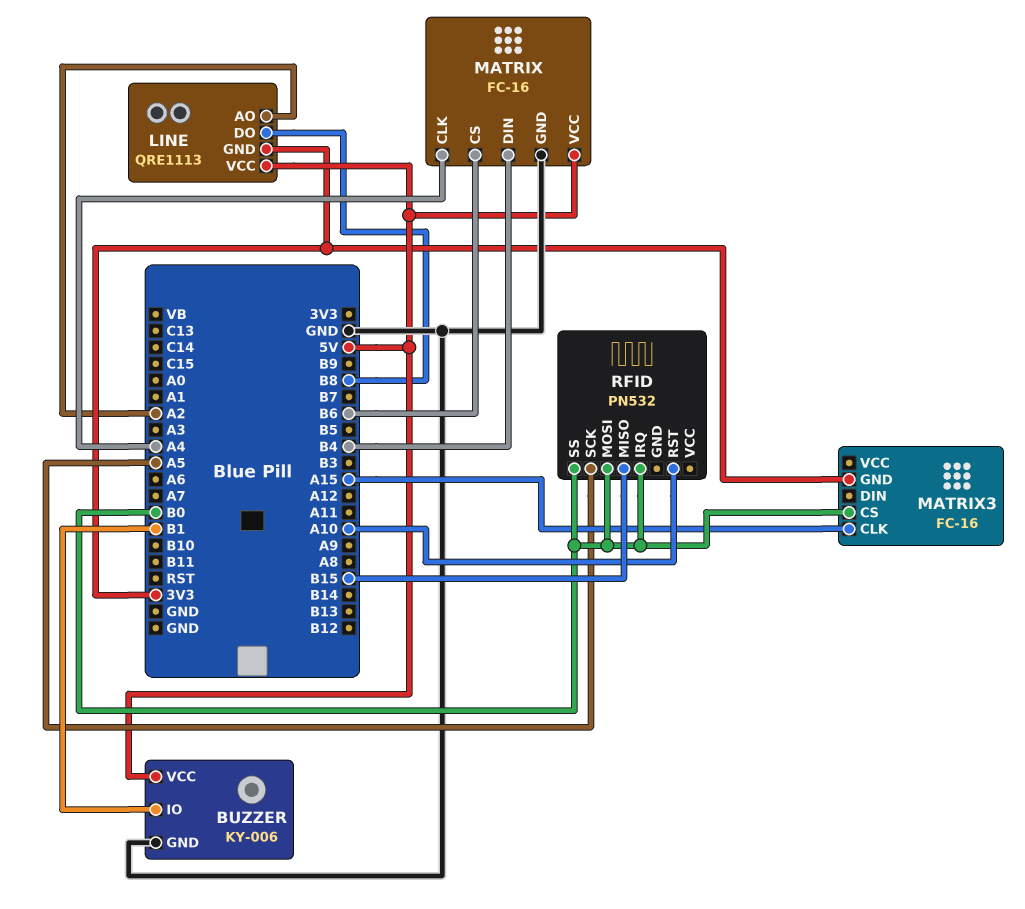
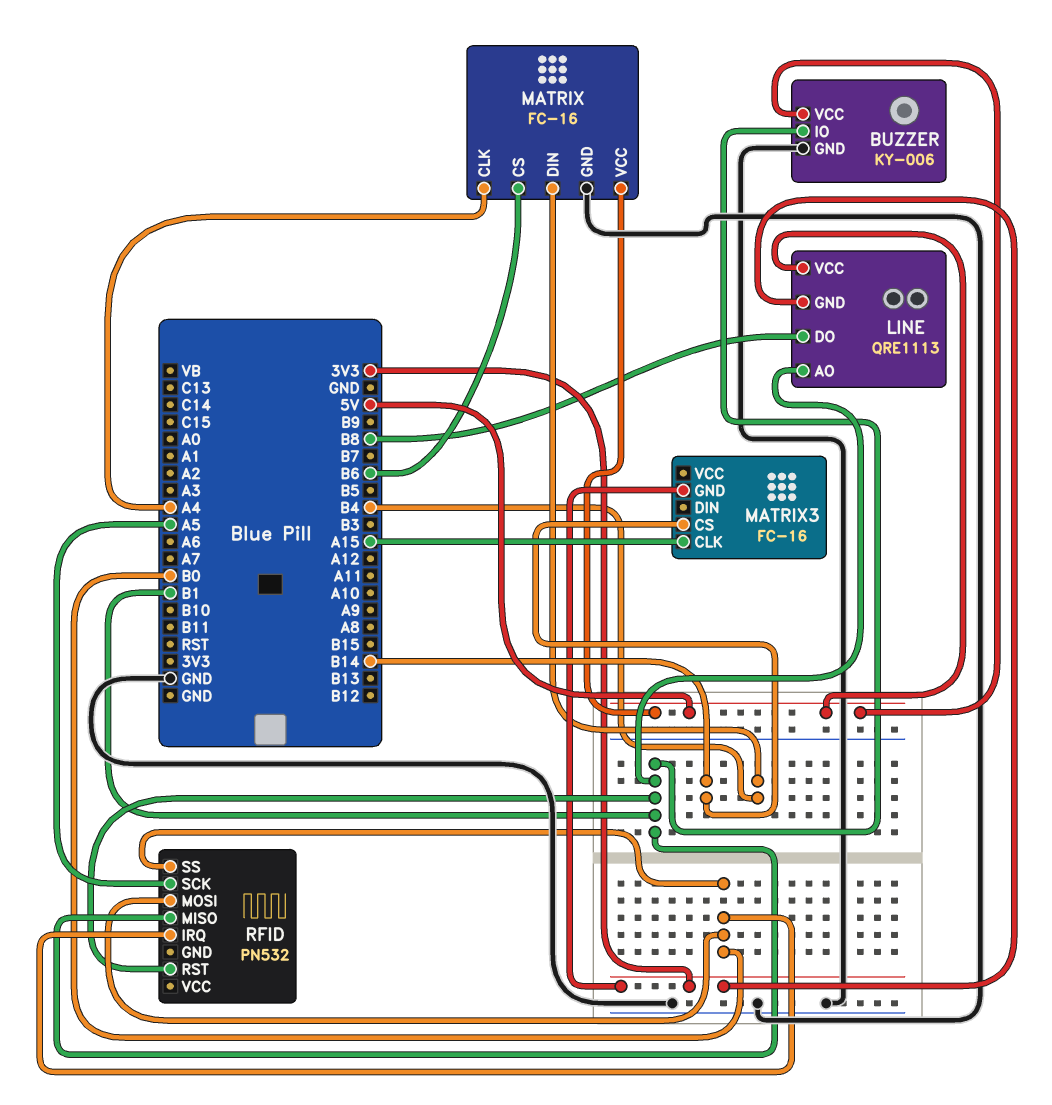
LINE pin AO: A2 -> B1
MATRIX3 pin CS: B0 -> B14
RFID pin MISO: B15 -> B1
RFID pin RST: A10 -> B1

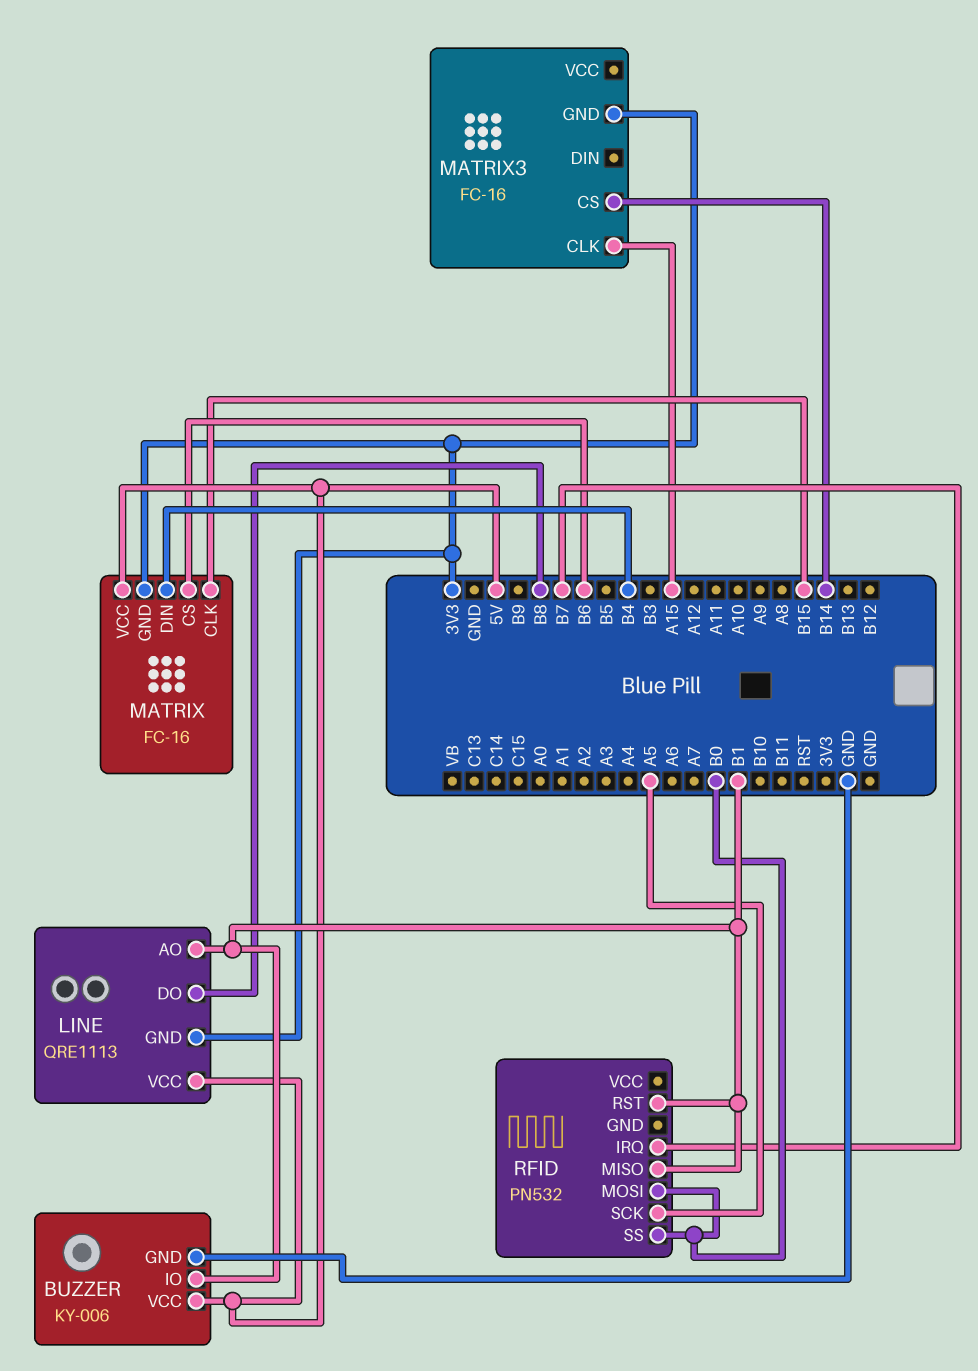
MATRIX pin CLK: A4 -> B15
MATRIX pin GND: GND -> 3V3
RFID pin IRQ: B0 -> B7

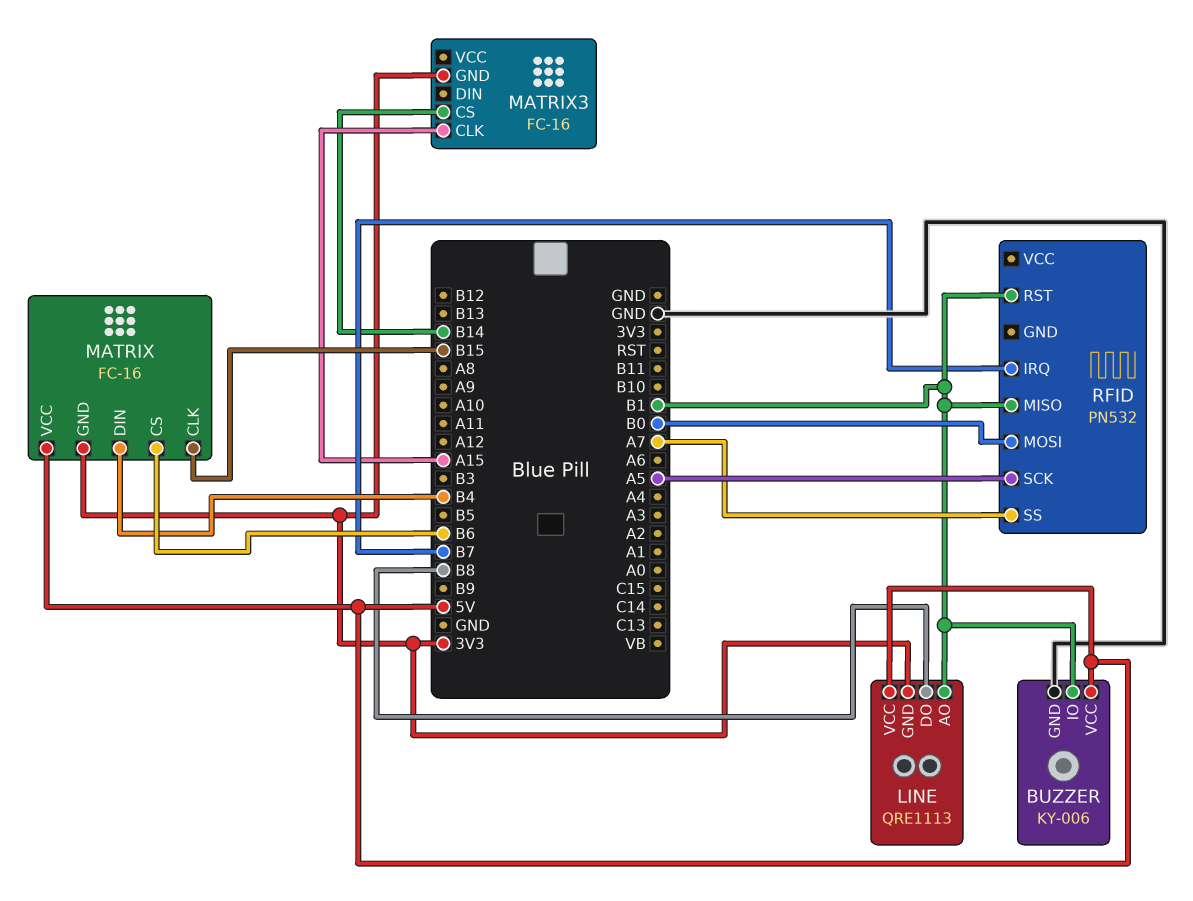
RFID pin SS: B0 -> A7

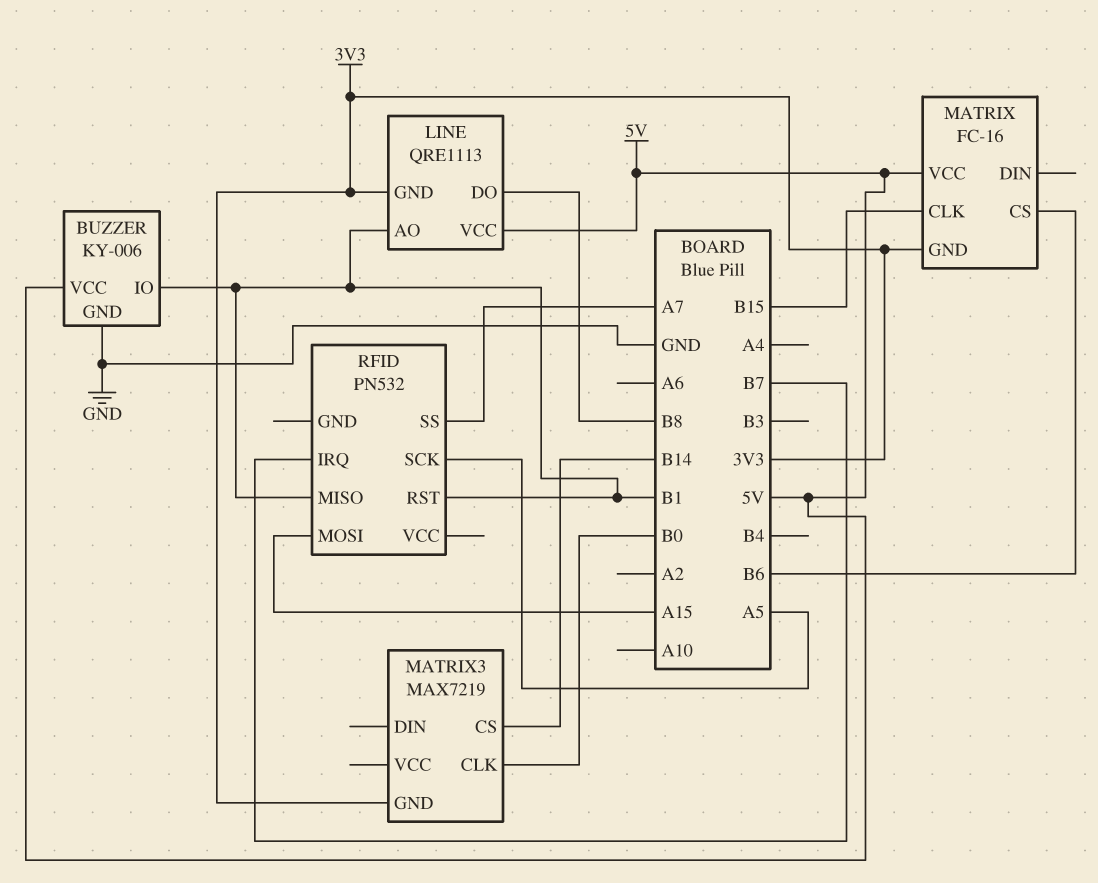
MATRIX pin DIN: B4 -> none
MATRIX3: FC-16 -> MAX7219
MATRIX3 pin CLK: A15 -> B0
RFID pin MOSI: B0 -> A15

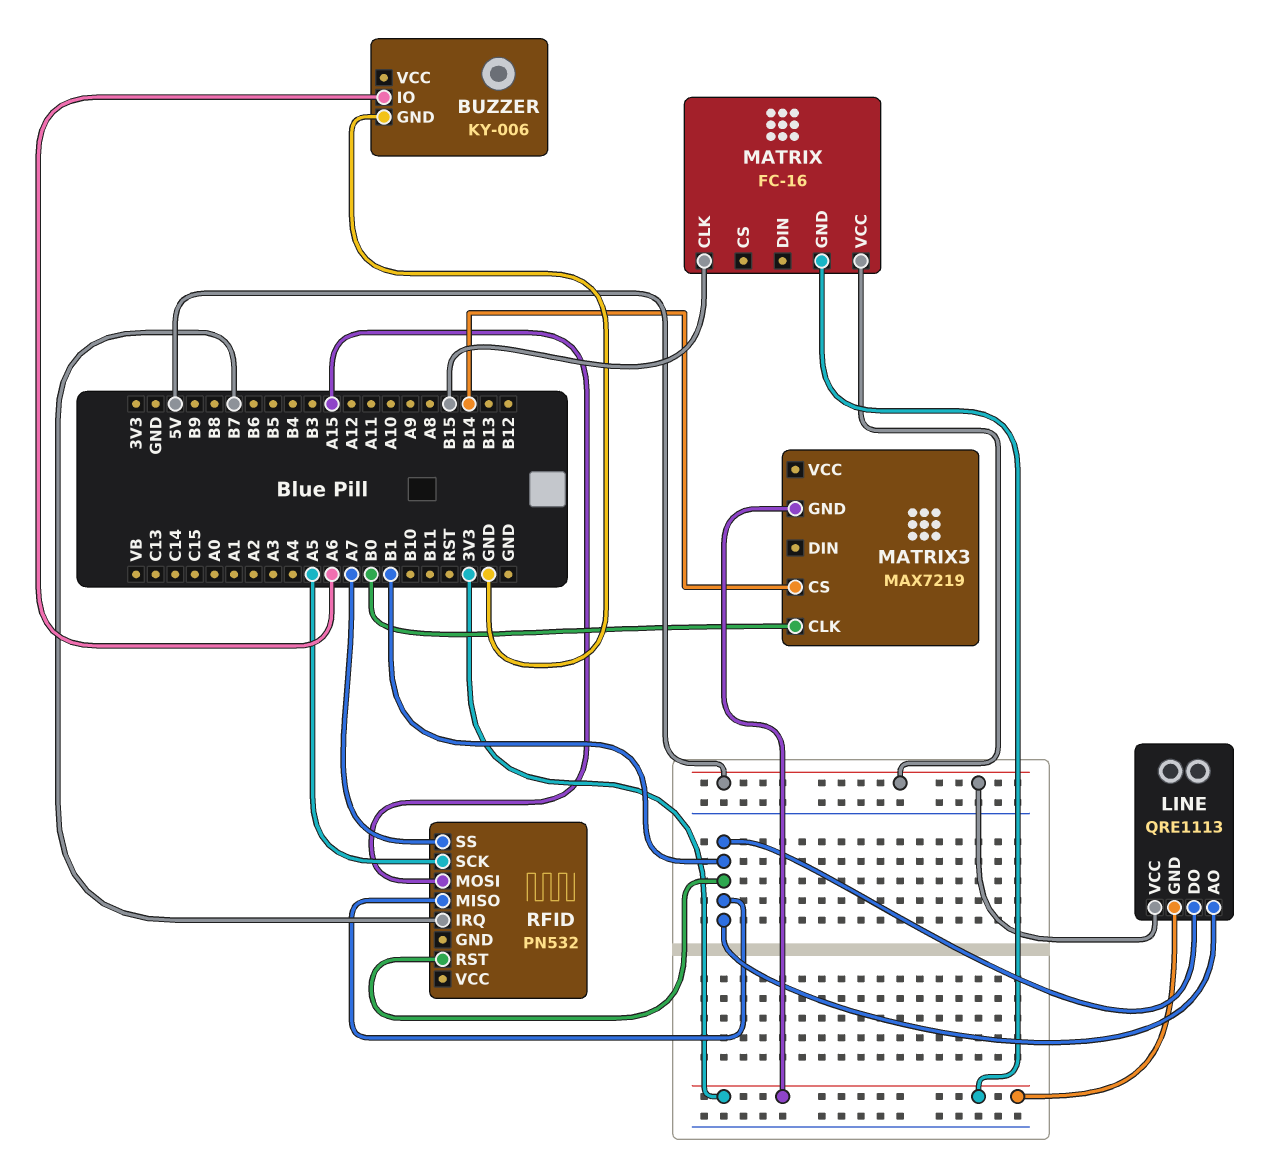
BUZZER pin IO: B1 -> A6
BUZZER pin VCC: 5V -> none
LINE pin DO: B8 -> B1
MATRIX pin CS: B6 -> none

